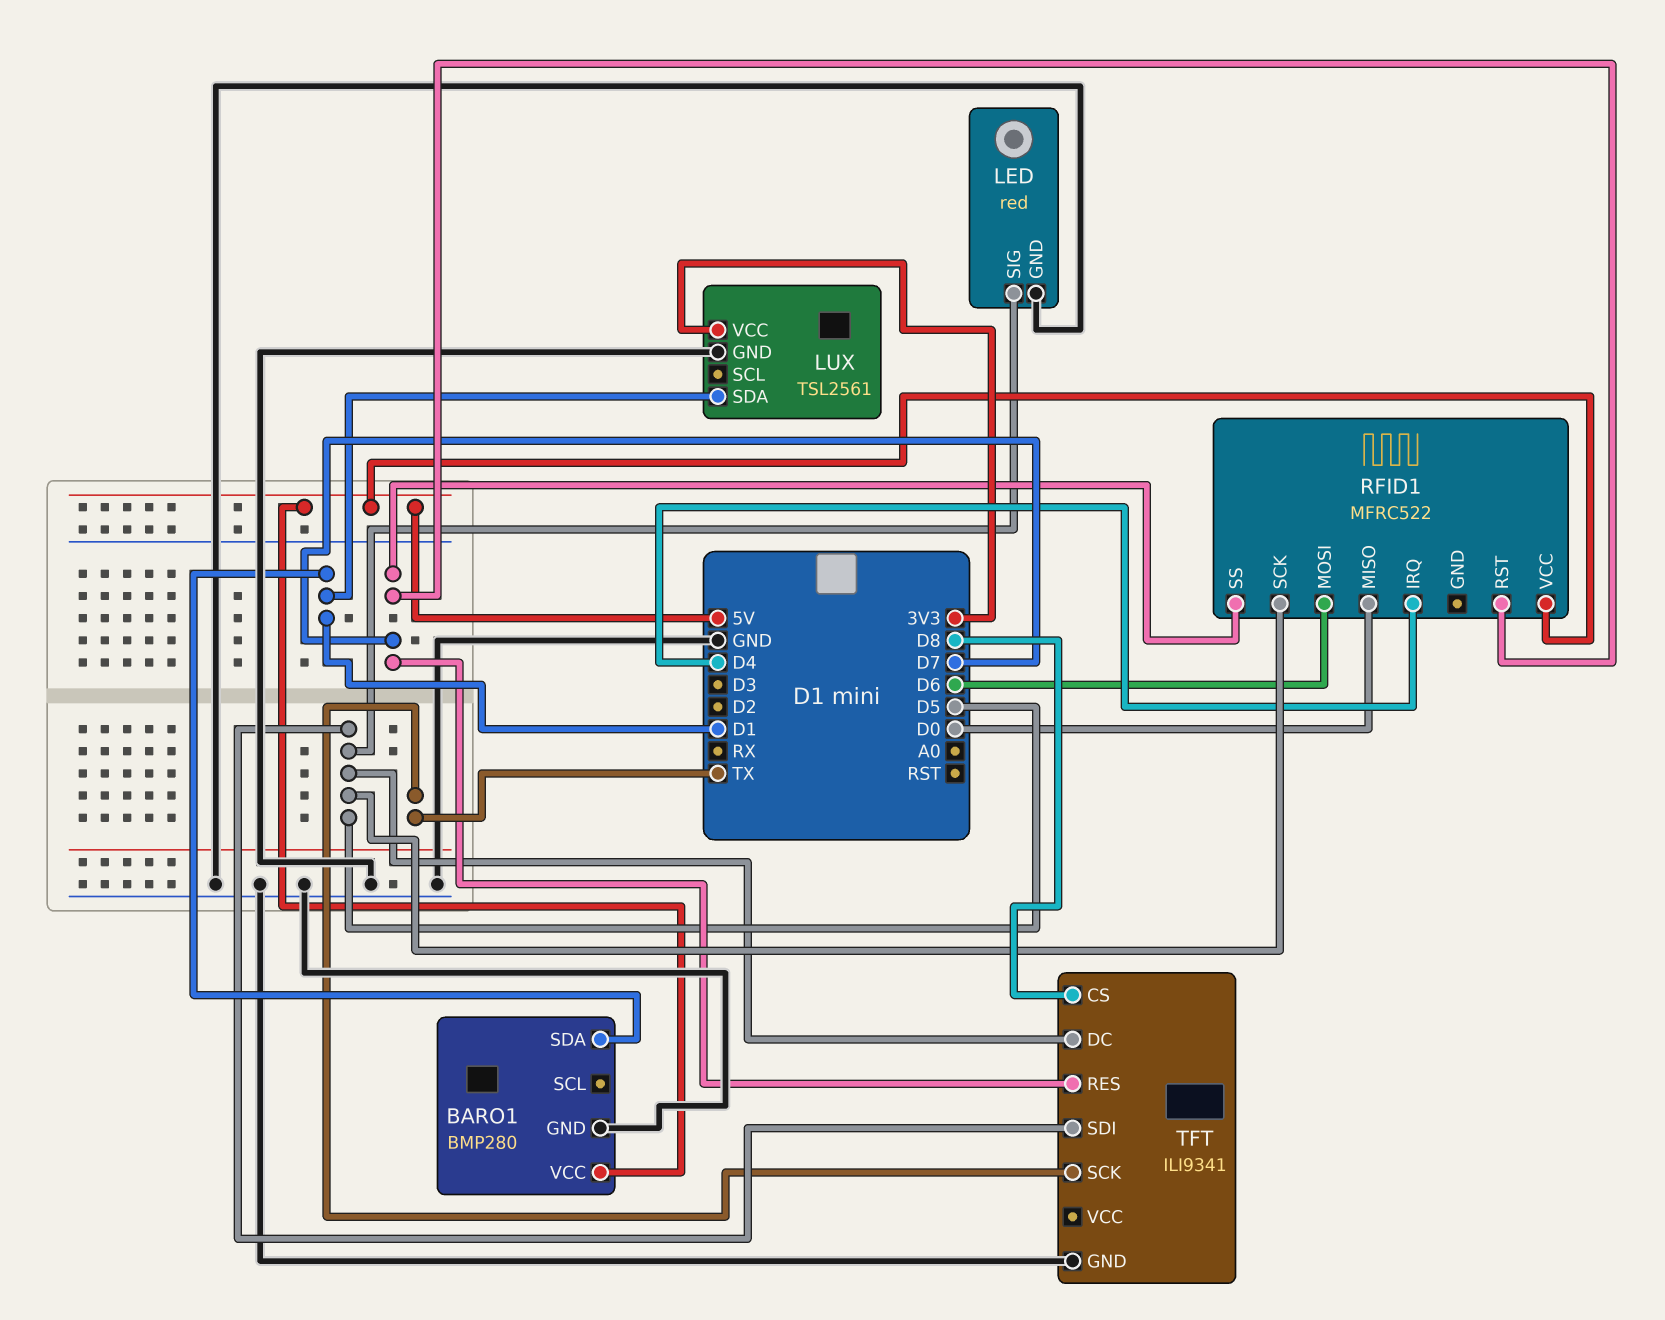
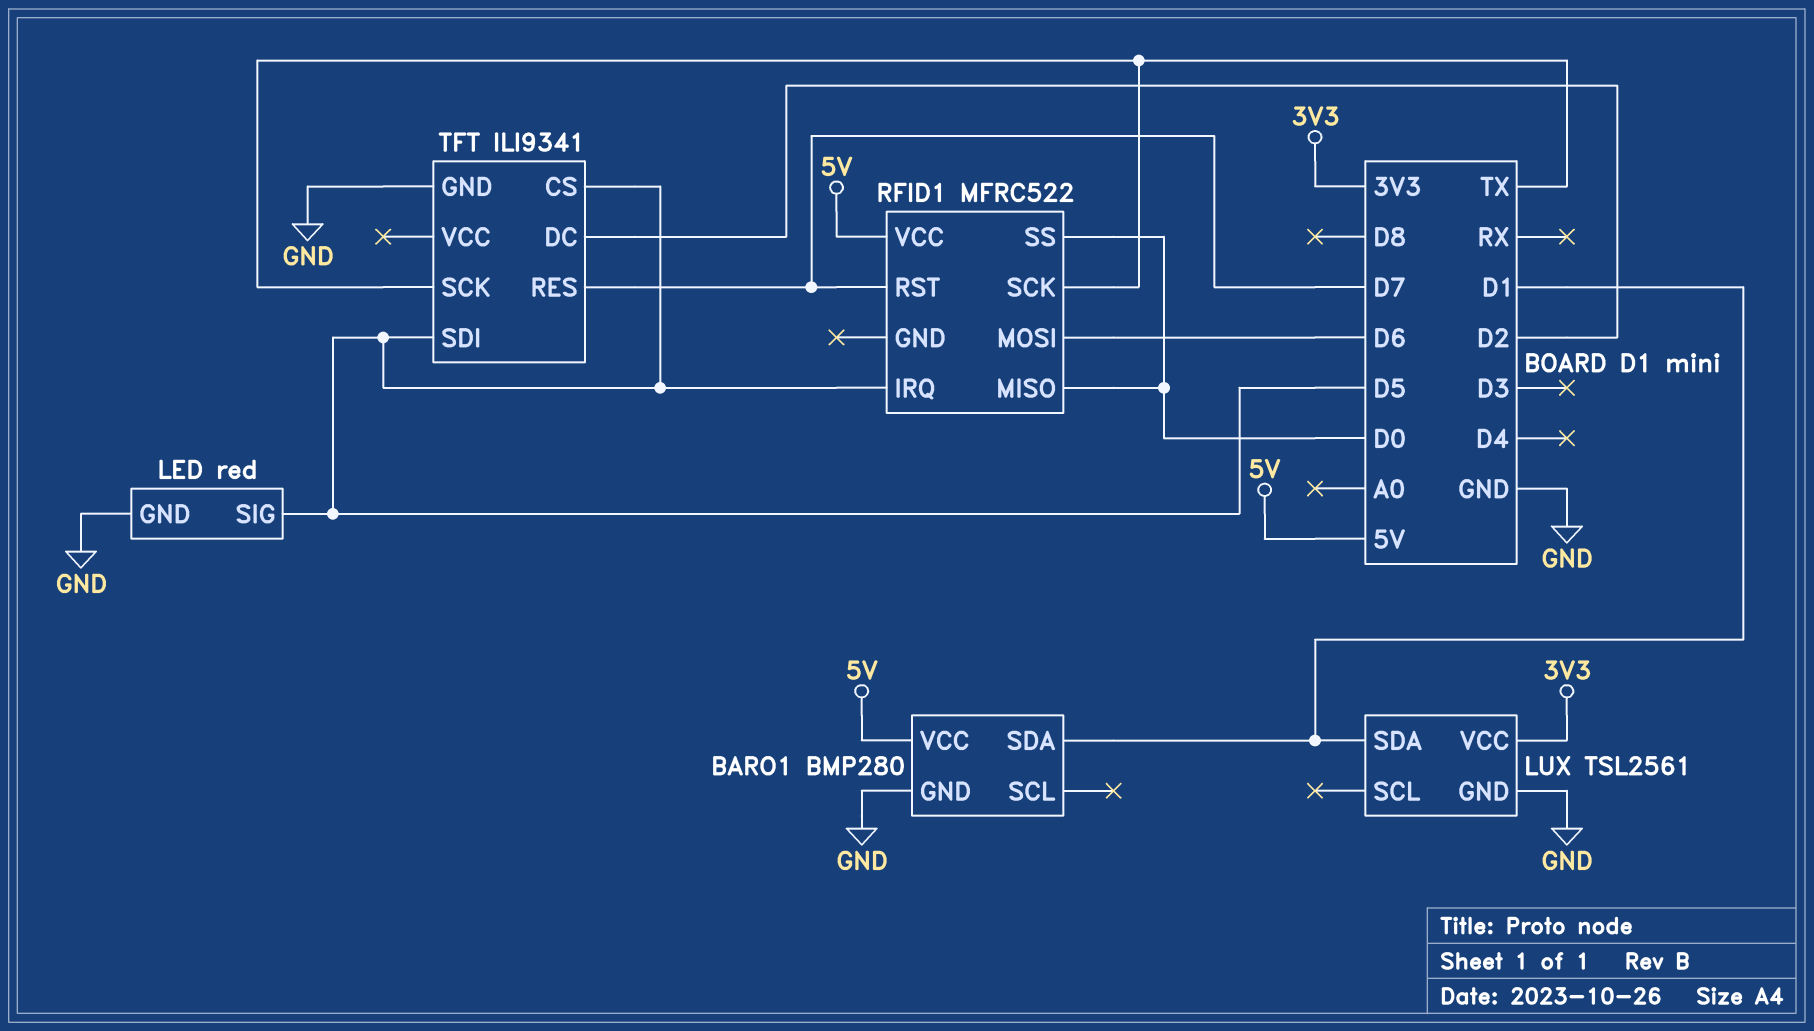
RFID1 pin IRQ: D4 -> D5
RFID1 pin SCK: D5 -> TX
RFID1 pin SS: D7 -> D0
TFT pin CS: D8 -> D5
TFT pin DC: D5 -> D2

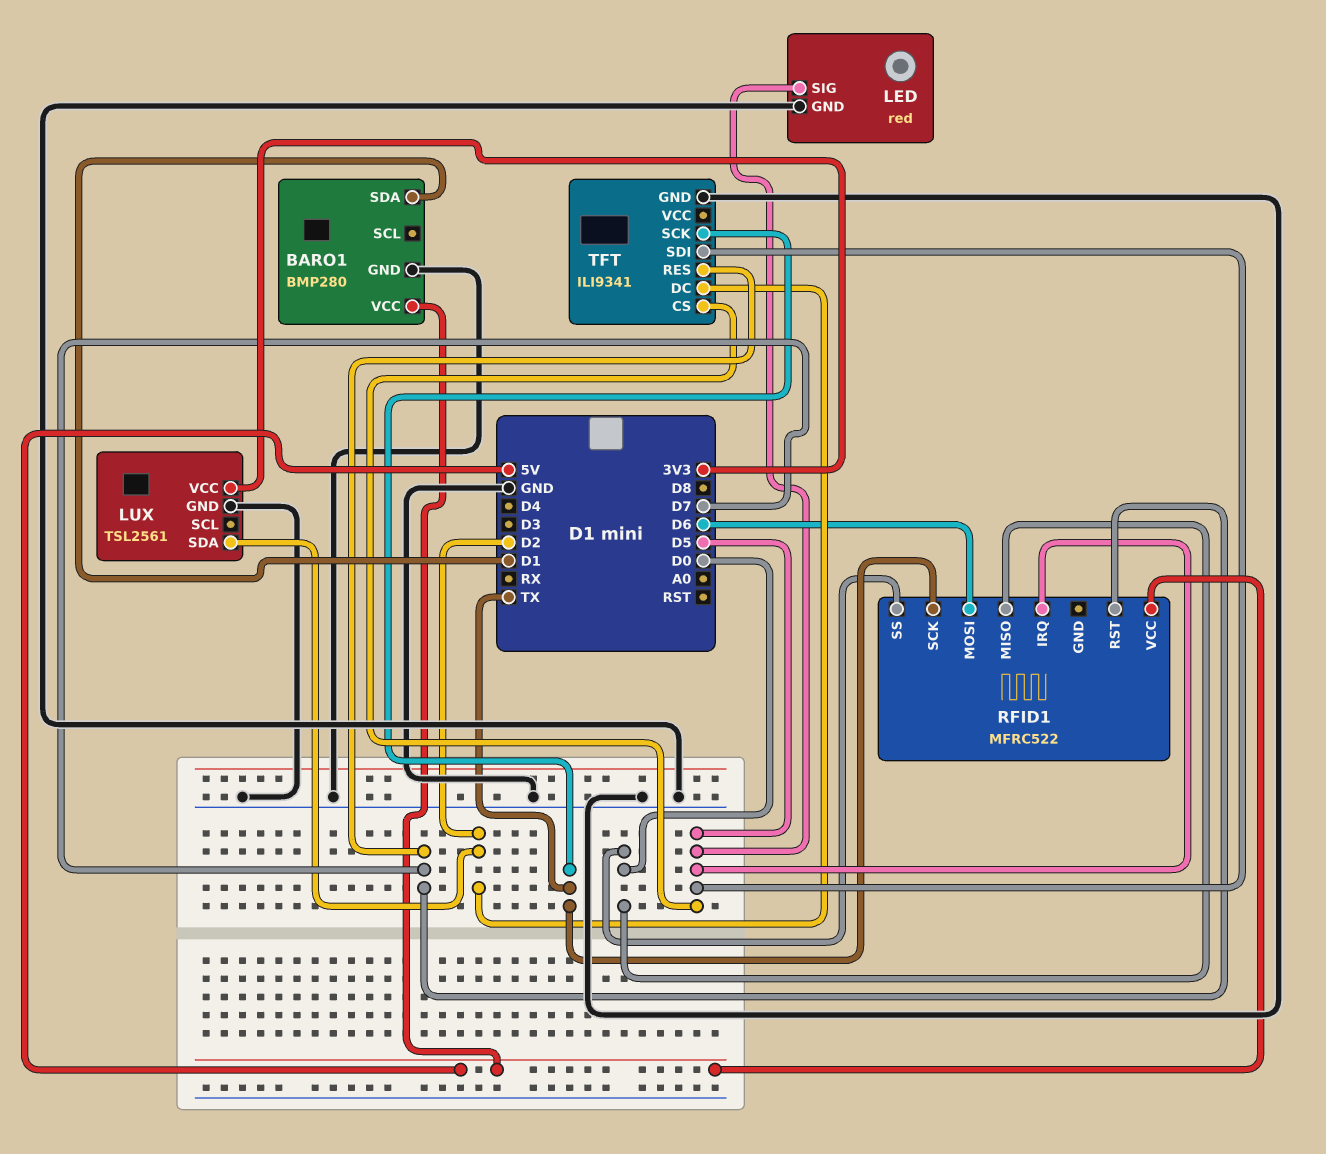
LUX pin SDA: D1 -> D2

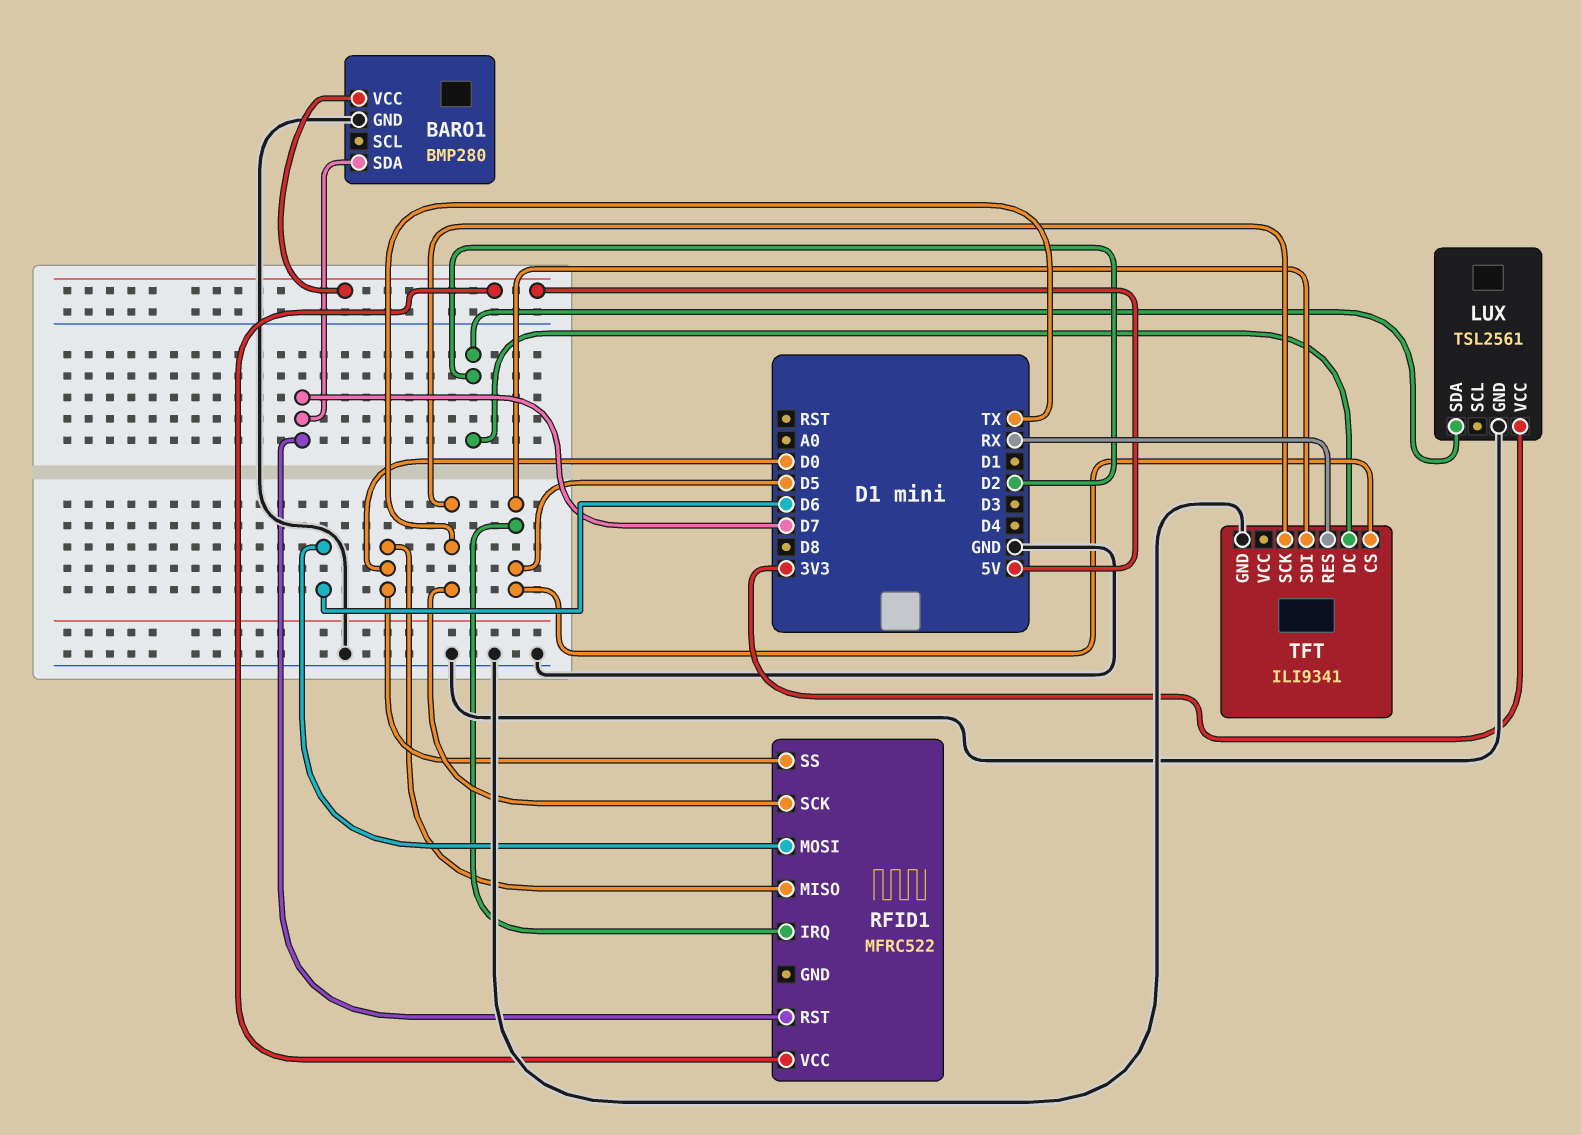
BARO1 pin SDA: D1 -> D7
LED: red -> none
LED pin GND: GND -> none
LED pin SIG: D5 -> none
TFT pin RES: D7 -> RX

